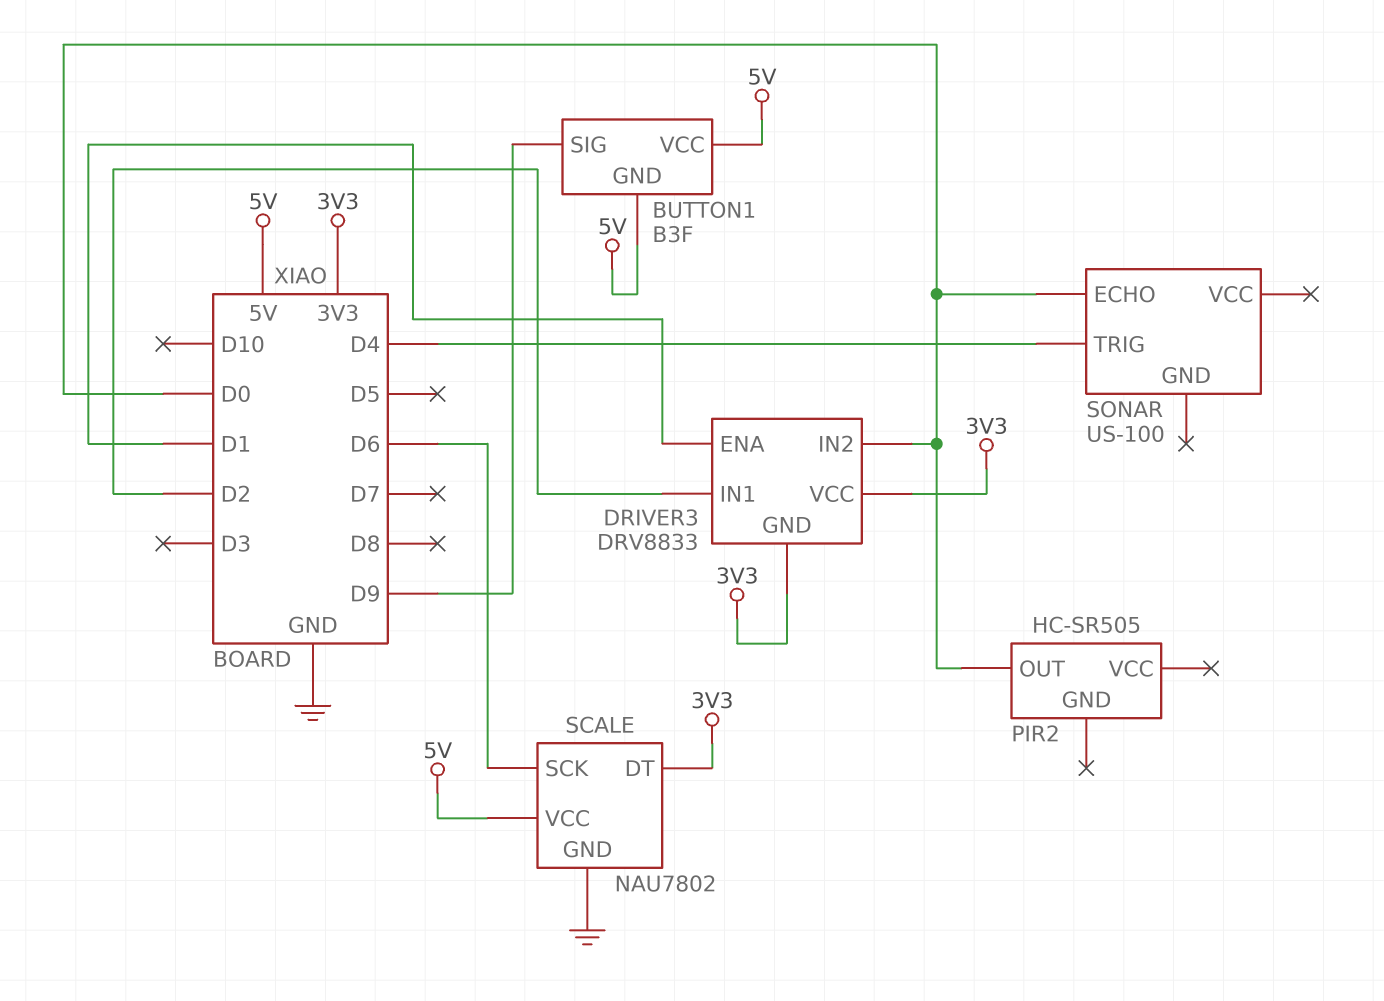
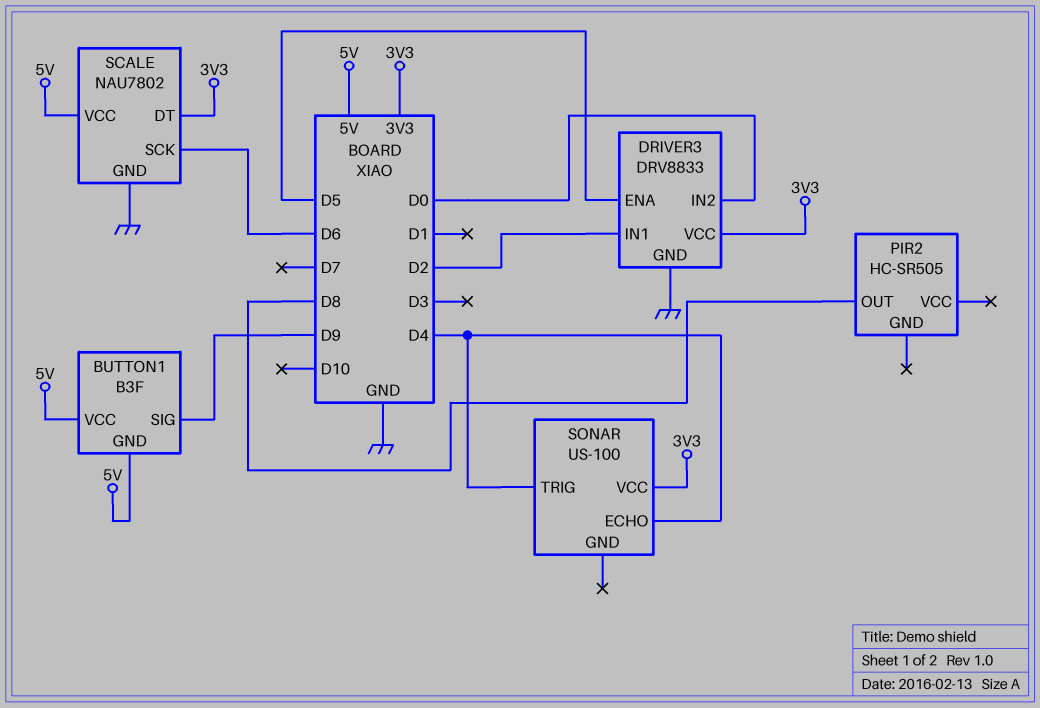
DRIVER3 pin ENA: D1 -> D5
DRIVER3 pin GND: 3V3 -> GND
PIR2 pin OUT: D0 -> D8
SONAR pin ECHO: D0 -> D4
SONAR pin VCC: none -> 3V3

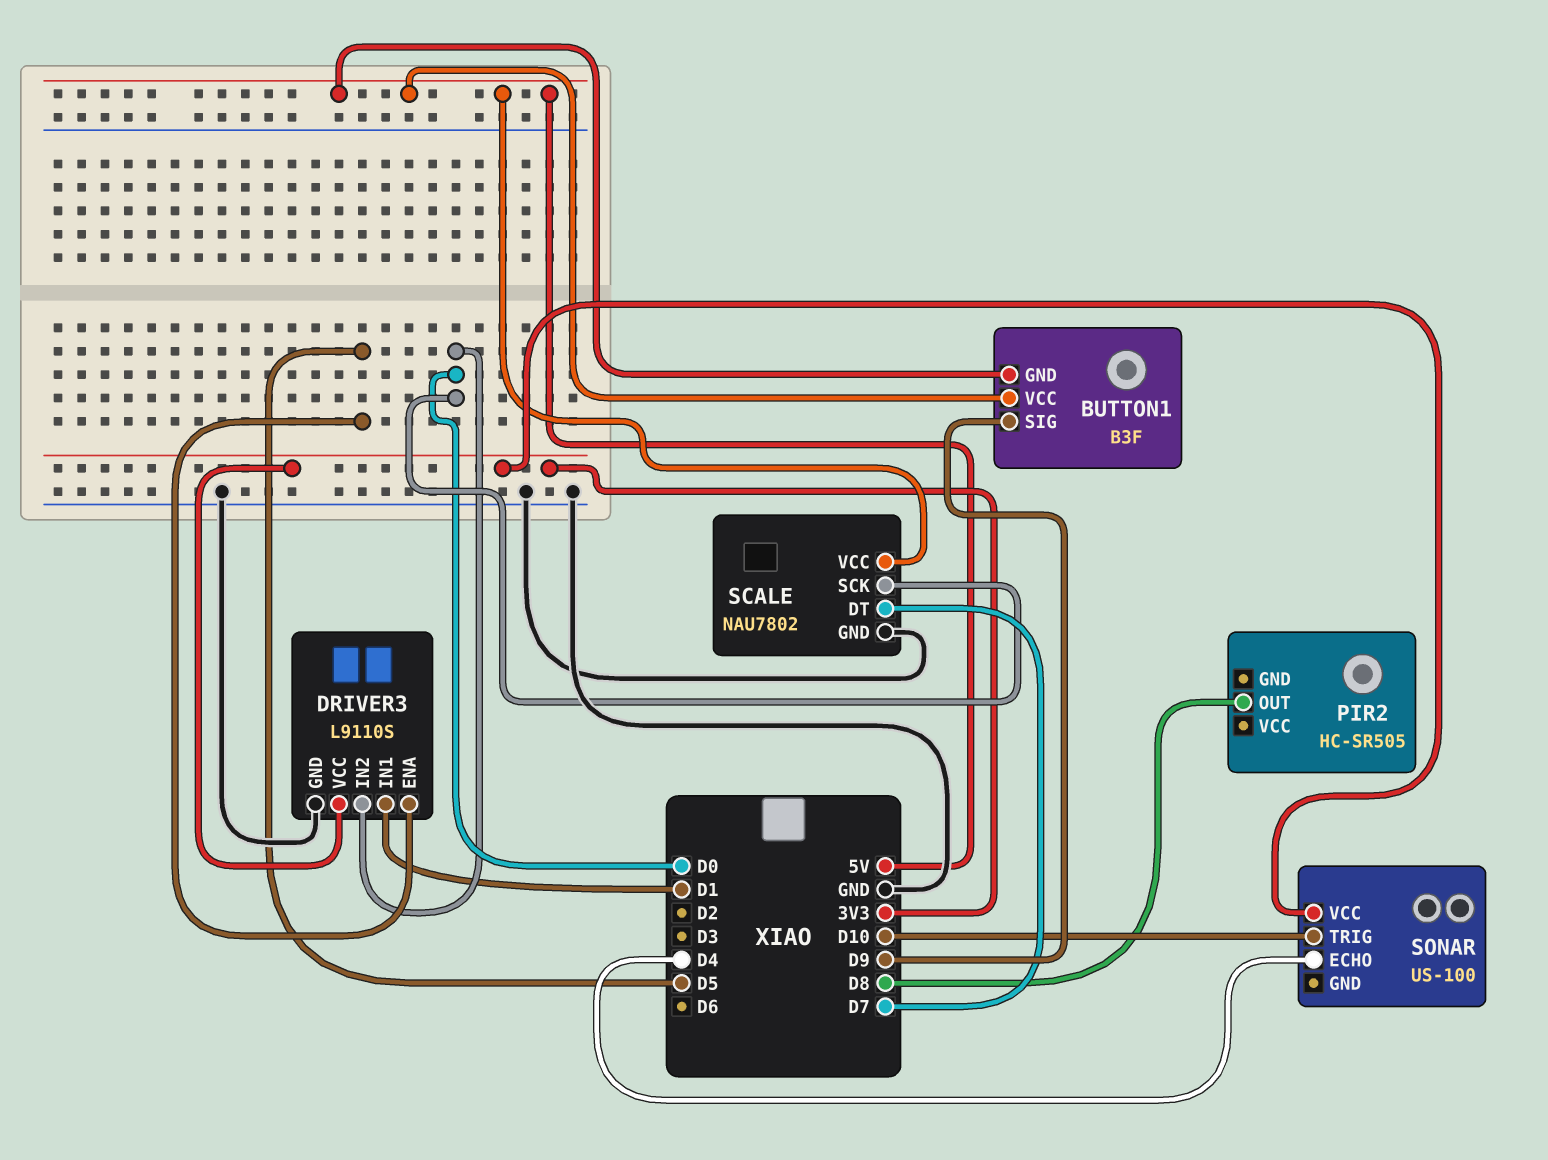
DRIVER3: DRV8833 -> L9110S
DRIVER3 pin IN1: D2 -> D1
SCALE pin DT: 3V3 -> D7
SCALE pin SCK: D6 -> D0
SONAR pin TRIG: D4 -> D10

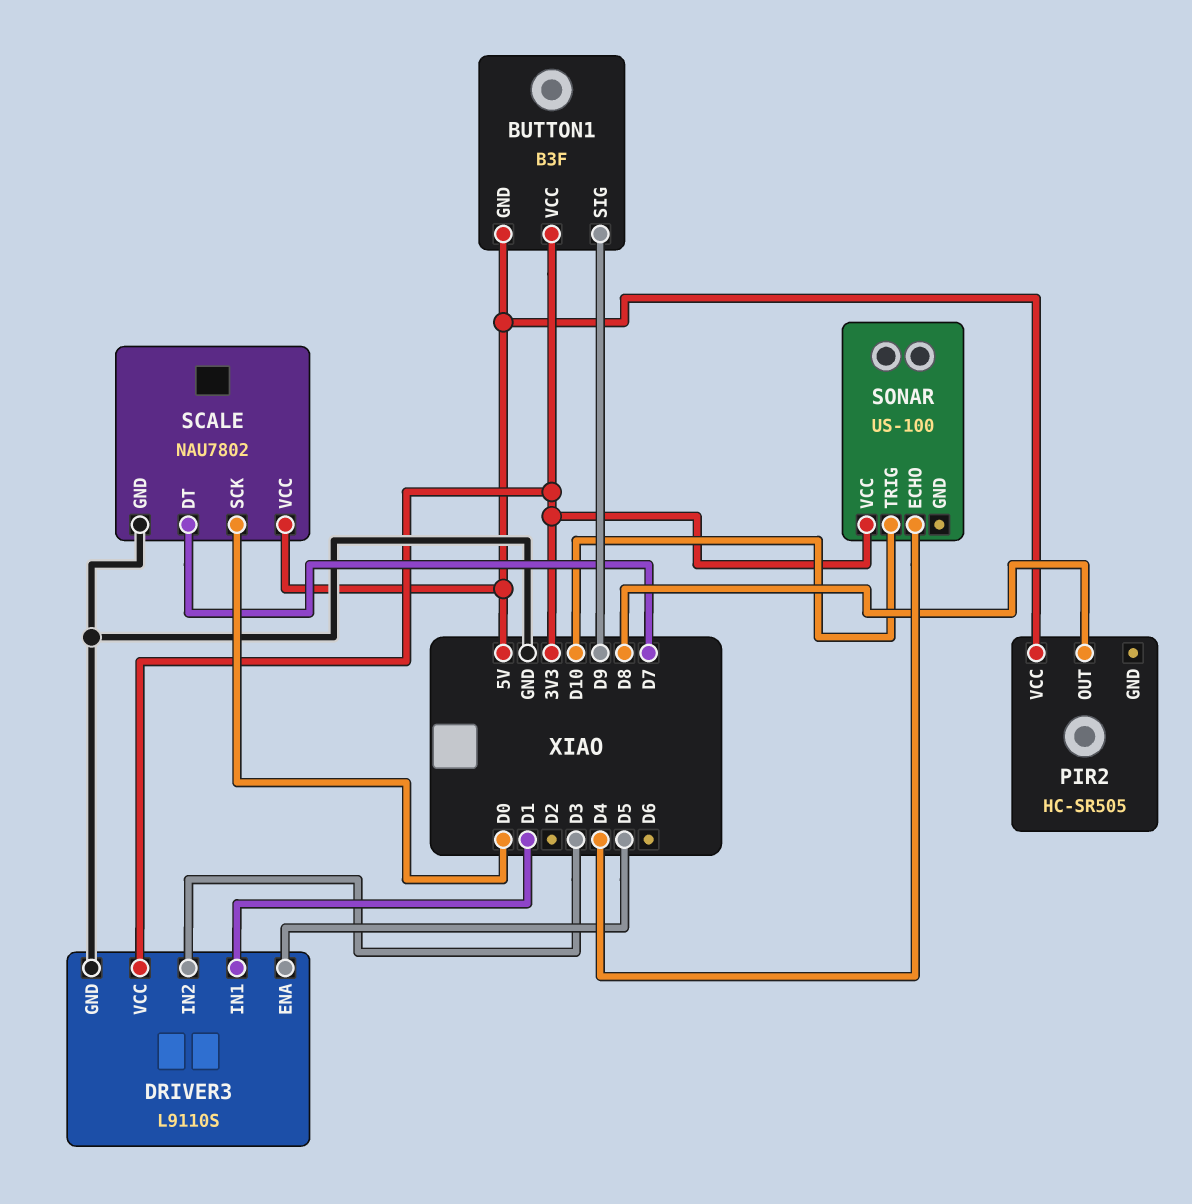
BUTTON1 pin VCC: 5V -> 3V3
DRIVER3 pin IN2: D0 -> D3
PIR2 pin VCC: none -> 5V

